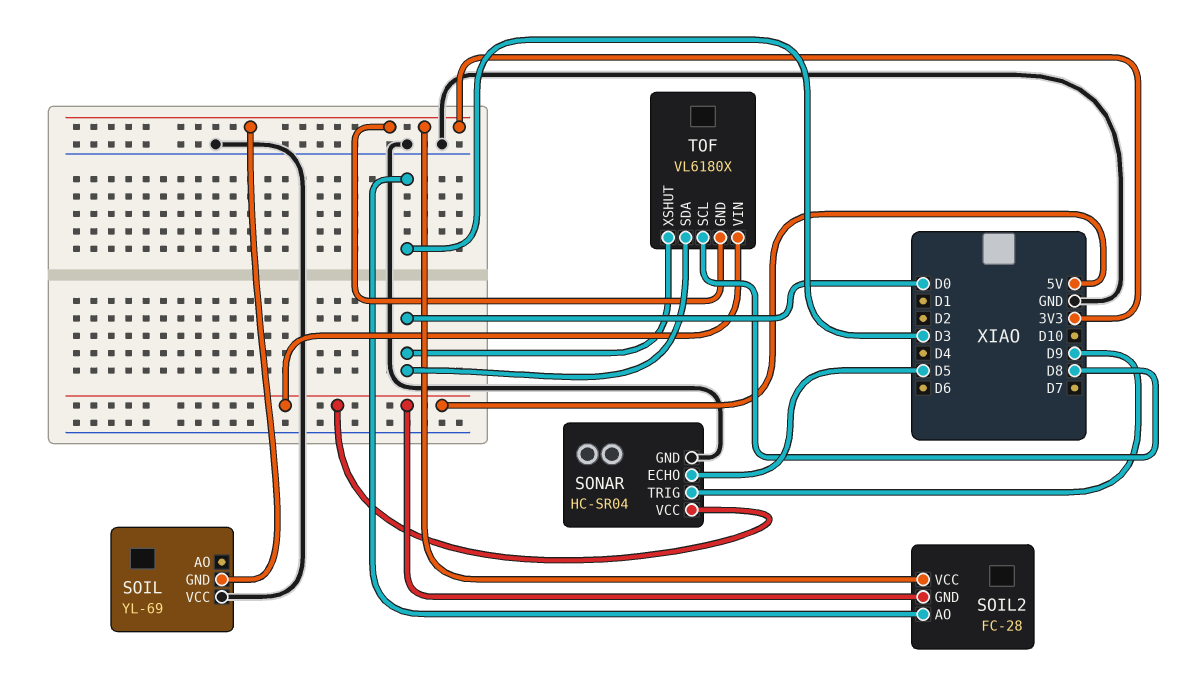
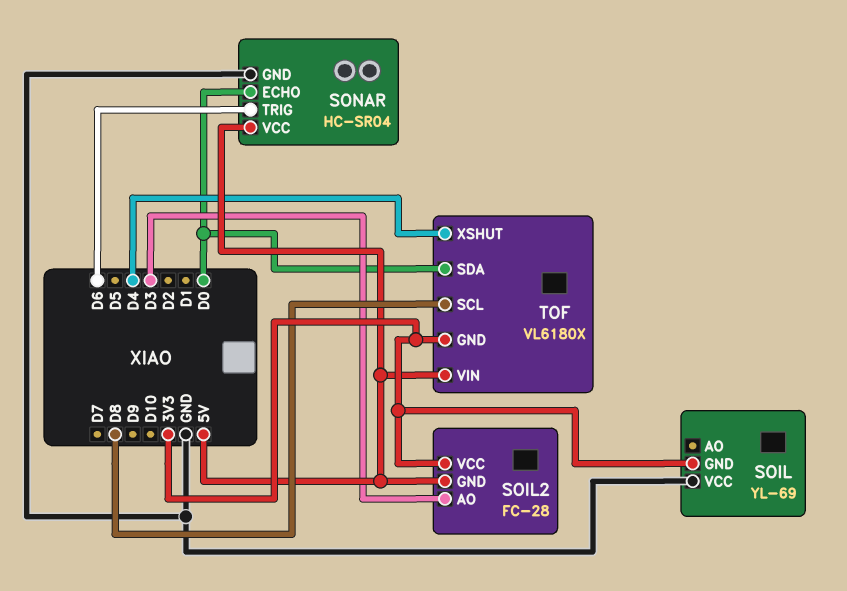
SONAR pin ECHO: D5 -> D0
SONAR pin TRIG: D9 -> D6
TOF pin XSHUT: D0 -> D4

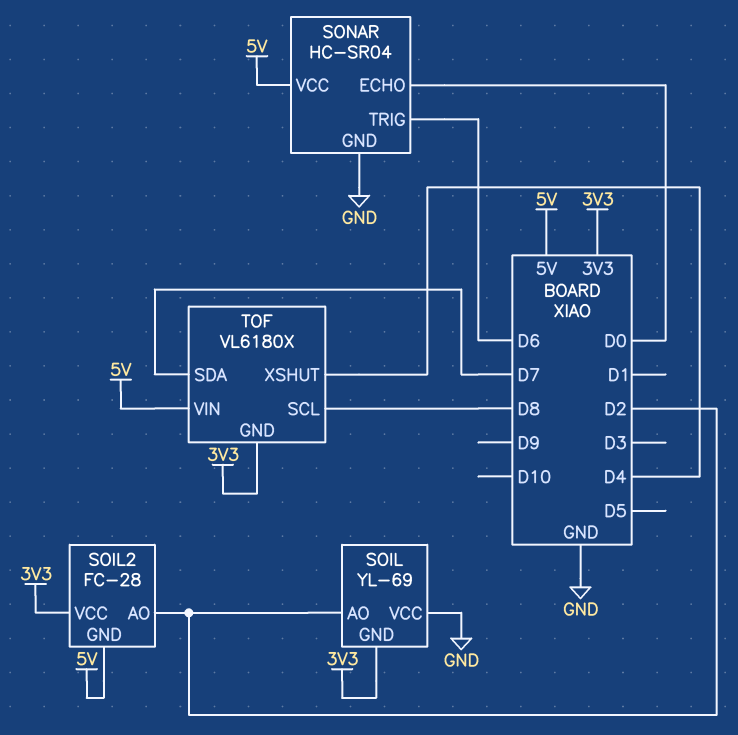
SOIL pin AO: none -> D2
SOIL2 pin AO: D3 -> D2
TOF pin SDA: D0 -> D7

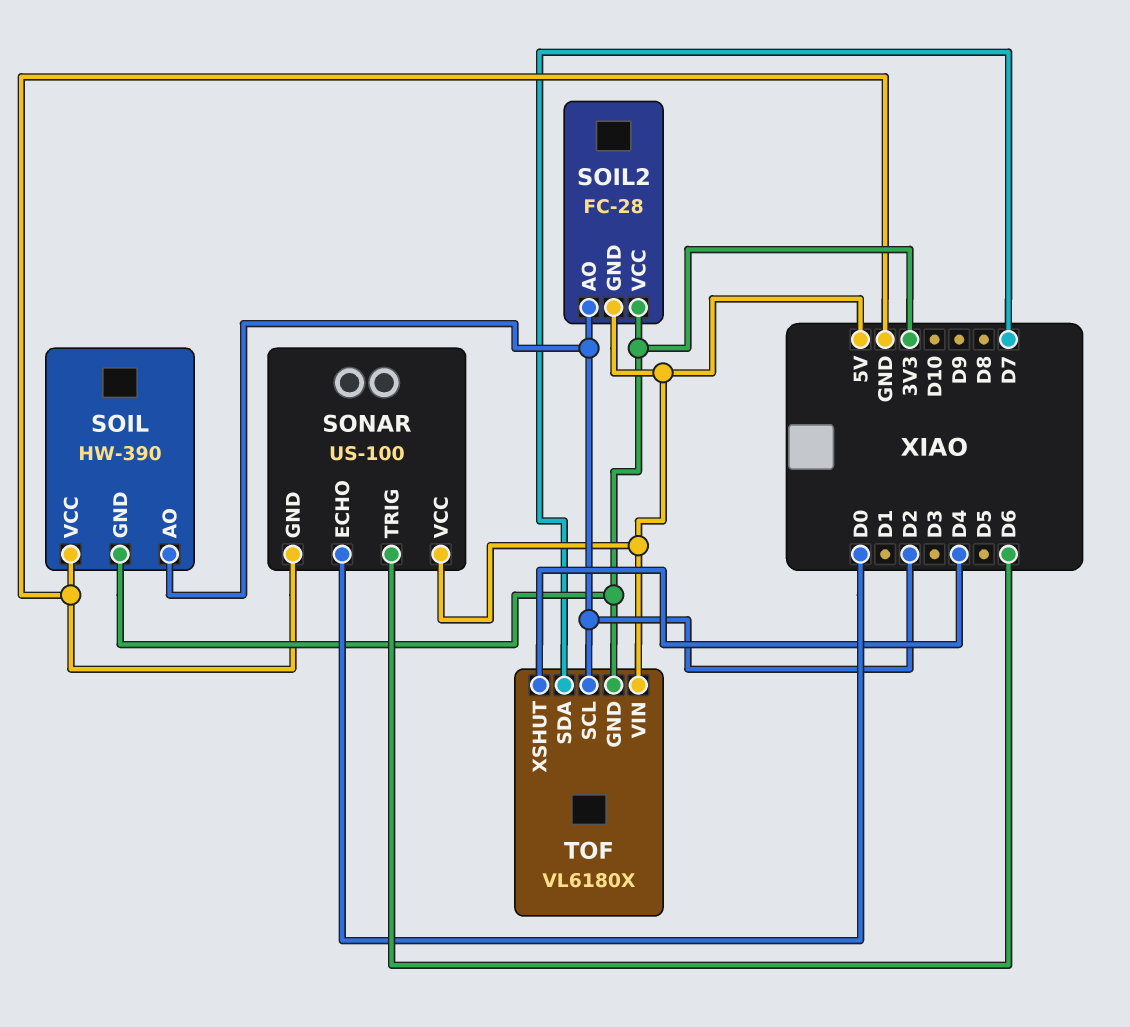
SOIL: YL-69 -> HW-390
SONAR: HC-SR04 -> US-100
TOF pin SCL: D8 -> D2

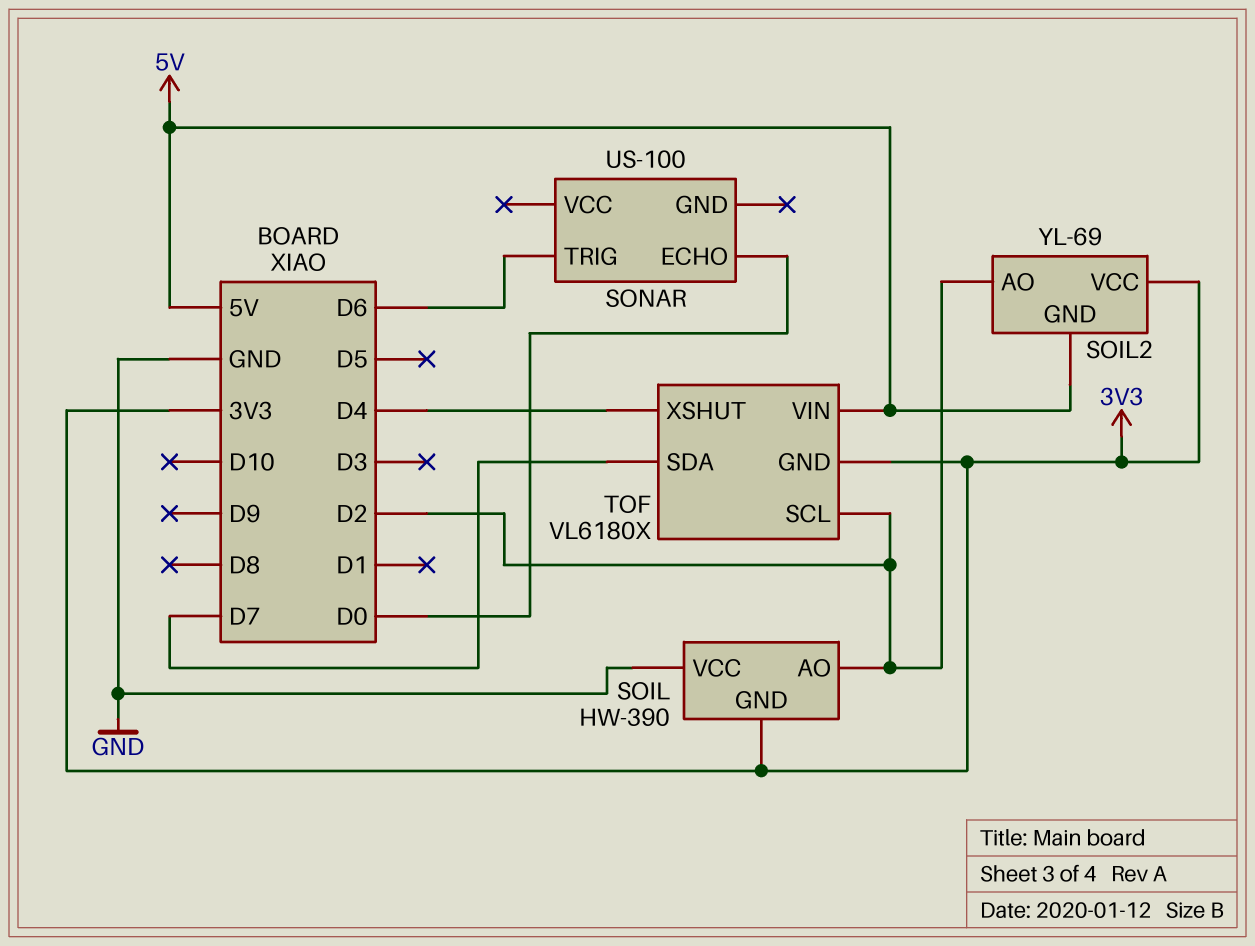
SOIL2: FC-28 -> YL-69
SONAR pin GND: GND -> none
SONAR pin VCC: 5V -> none

